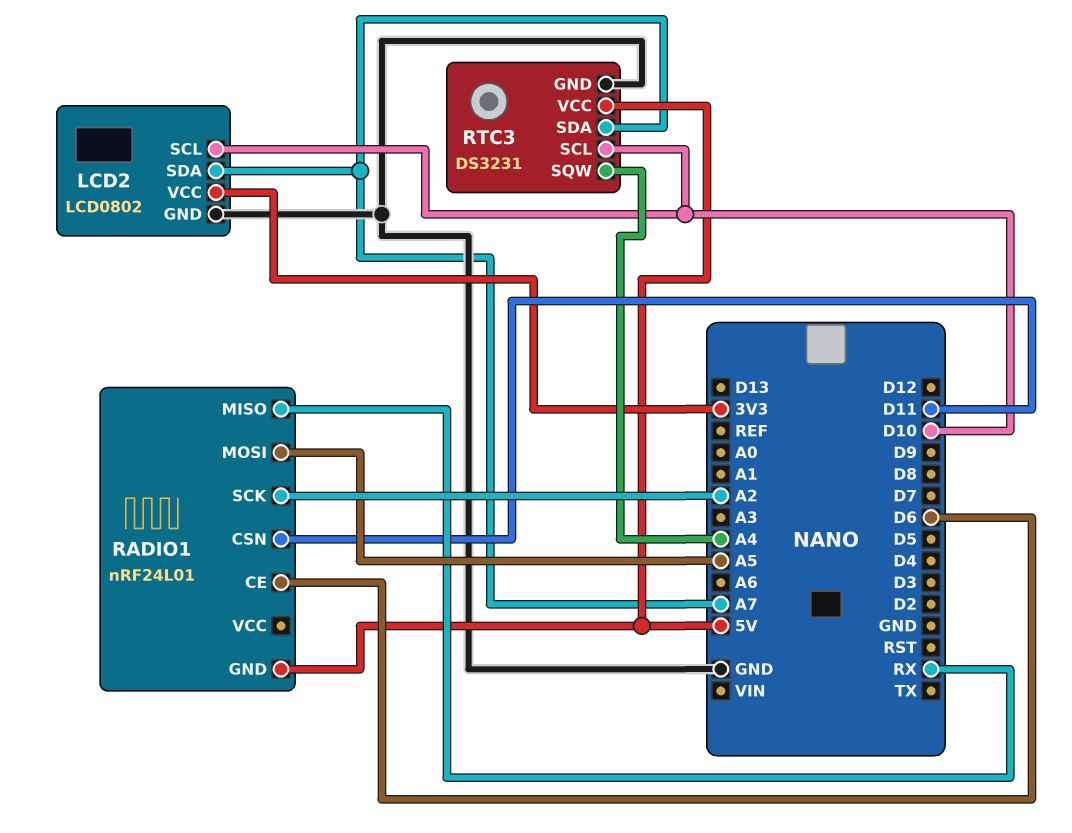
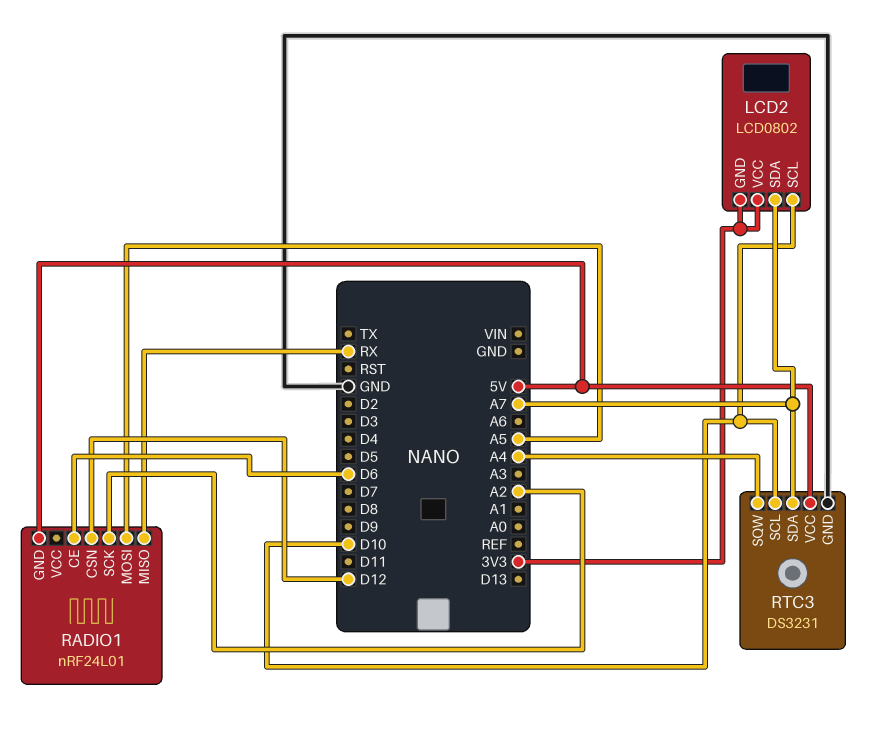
LCD2 pin GND: GND -> 3V3
RADIO1 pin CSN: D11 -> D12

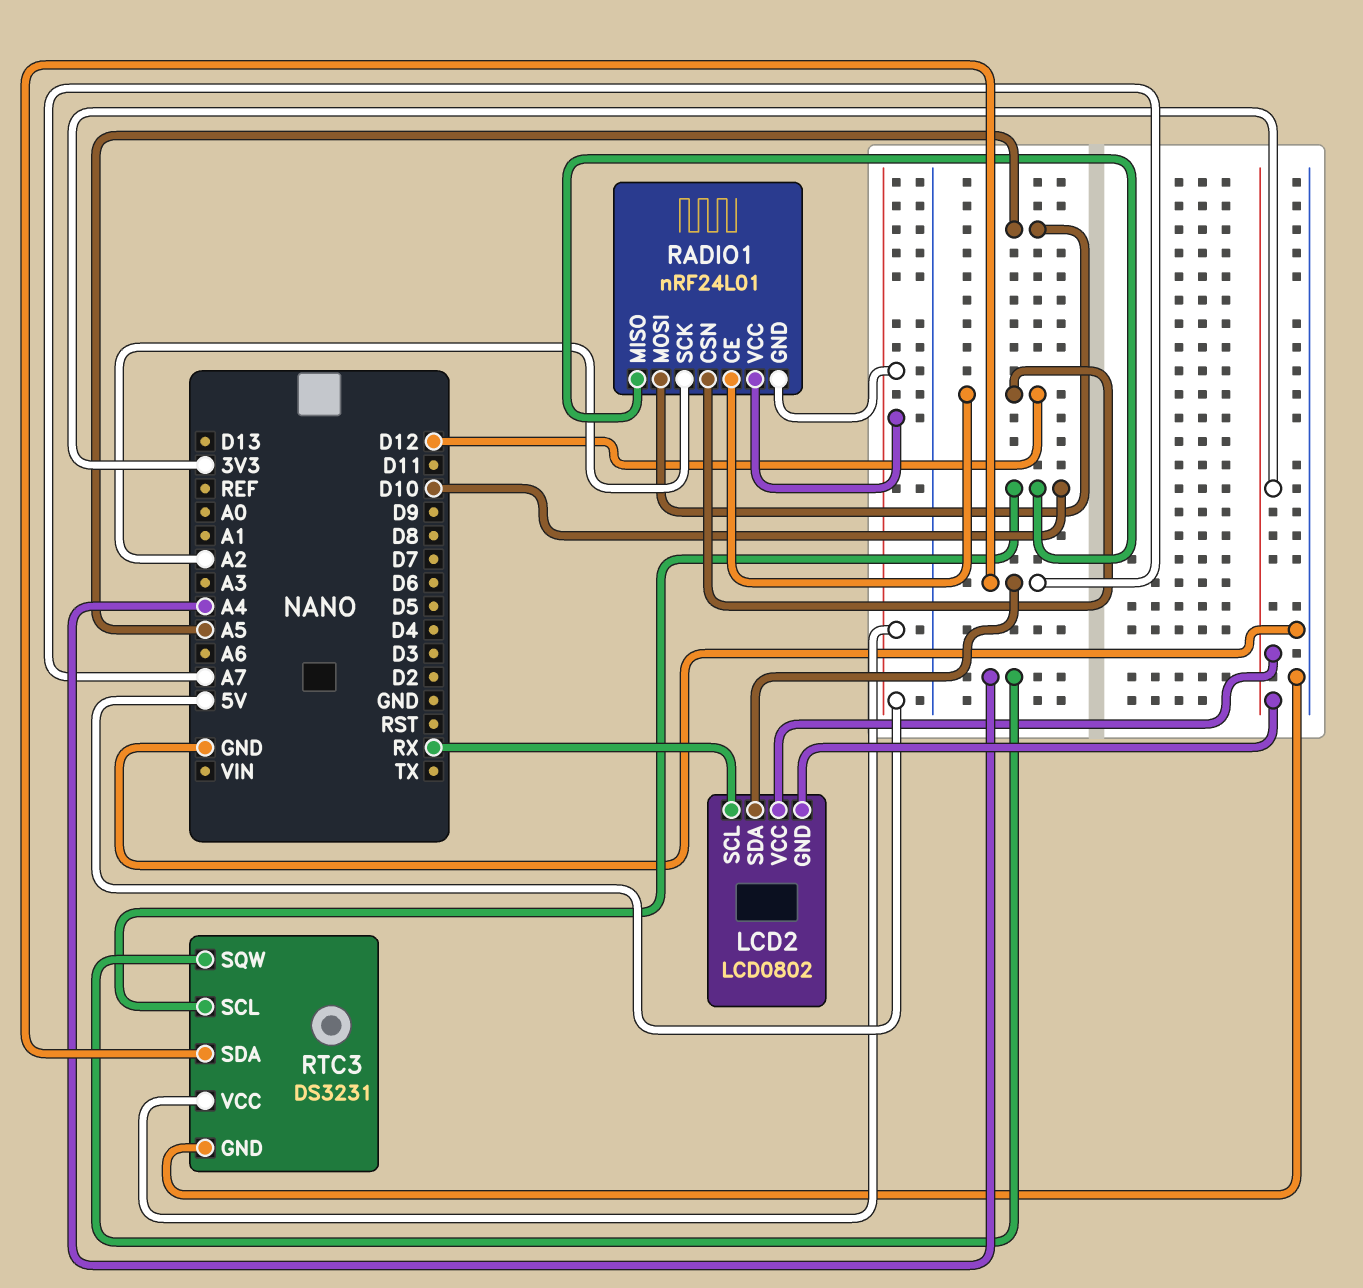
LCD2 pin SCL: D10 -> RX
RADIO1 pin CE: D6 -> D12
RADIO1 pin MISO: RX -> D10
RADIO1 pin VCC: none -> 5V

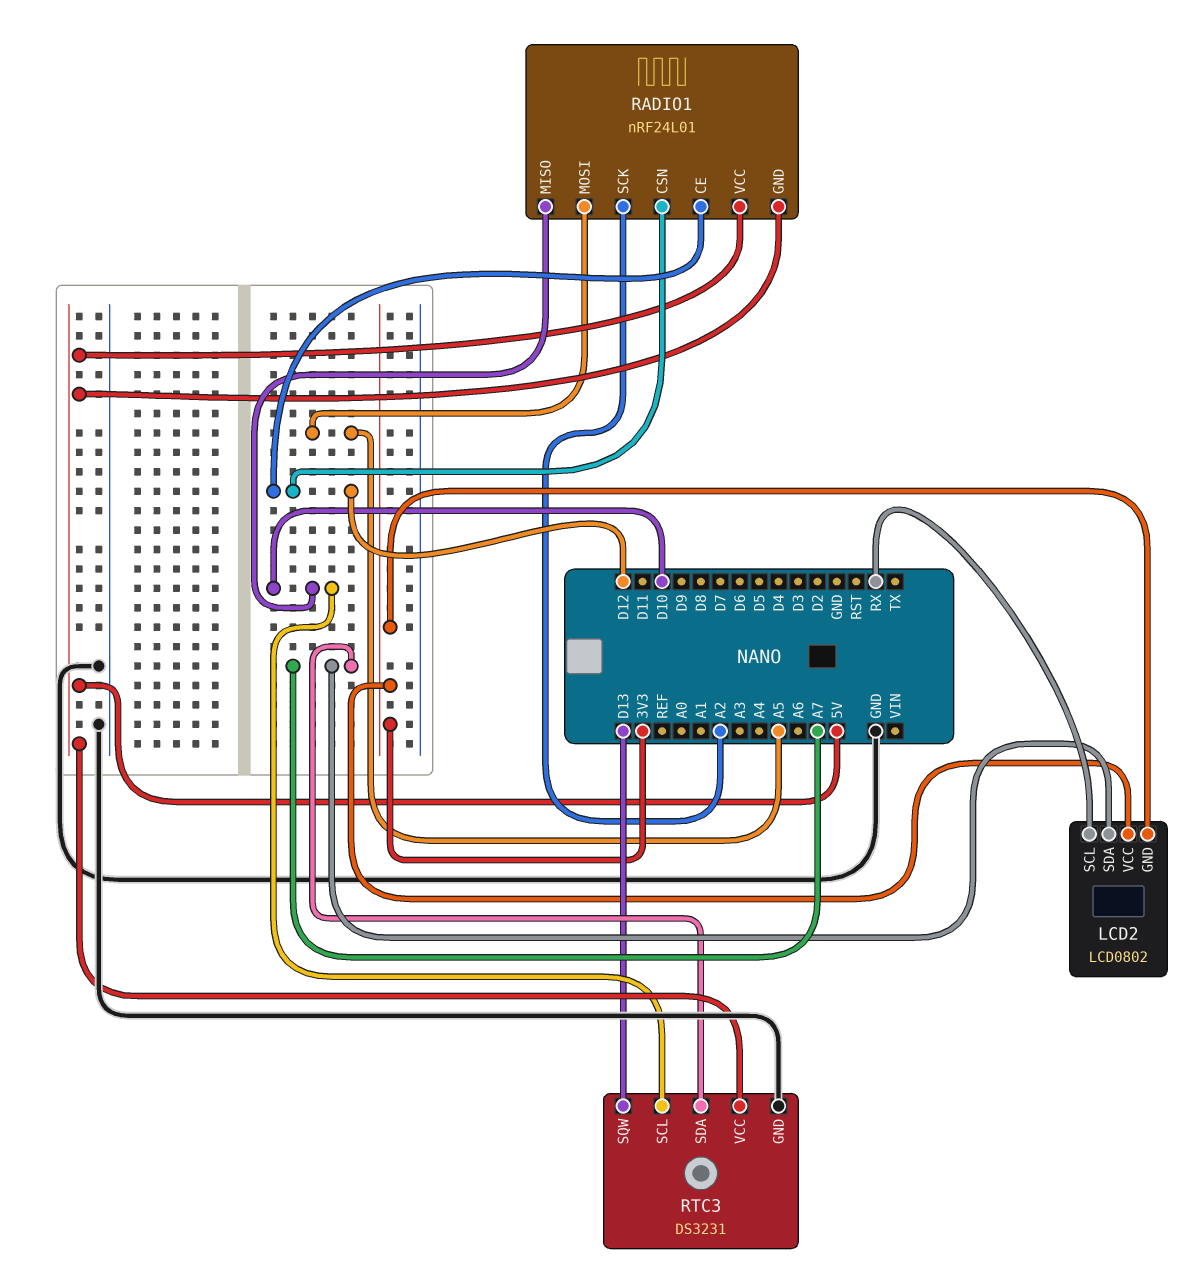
RTC3 pin SQW: A4 -> D13

